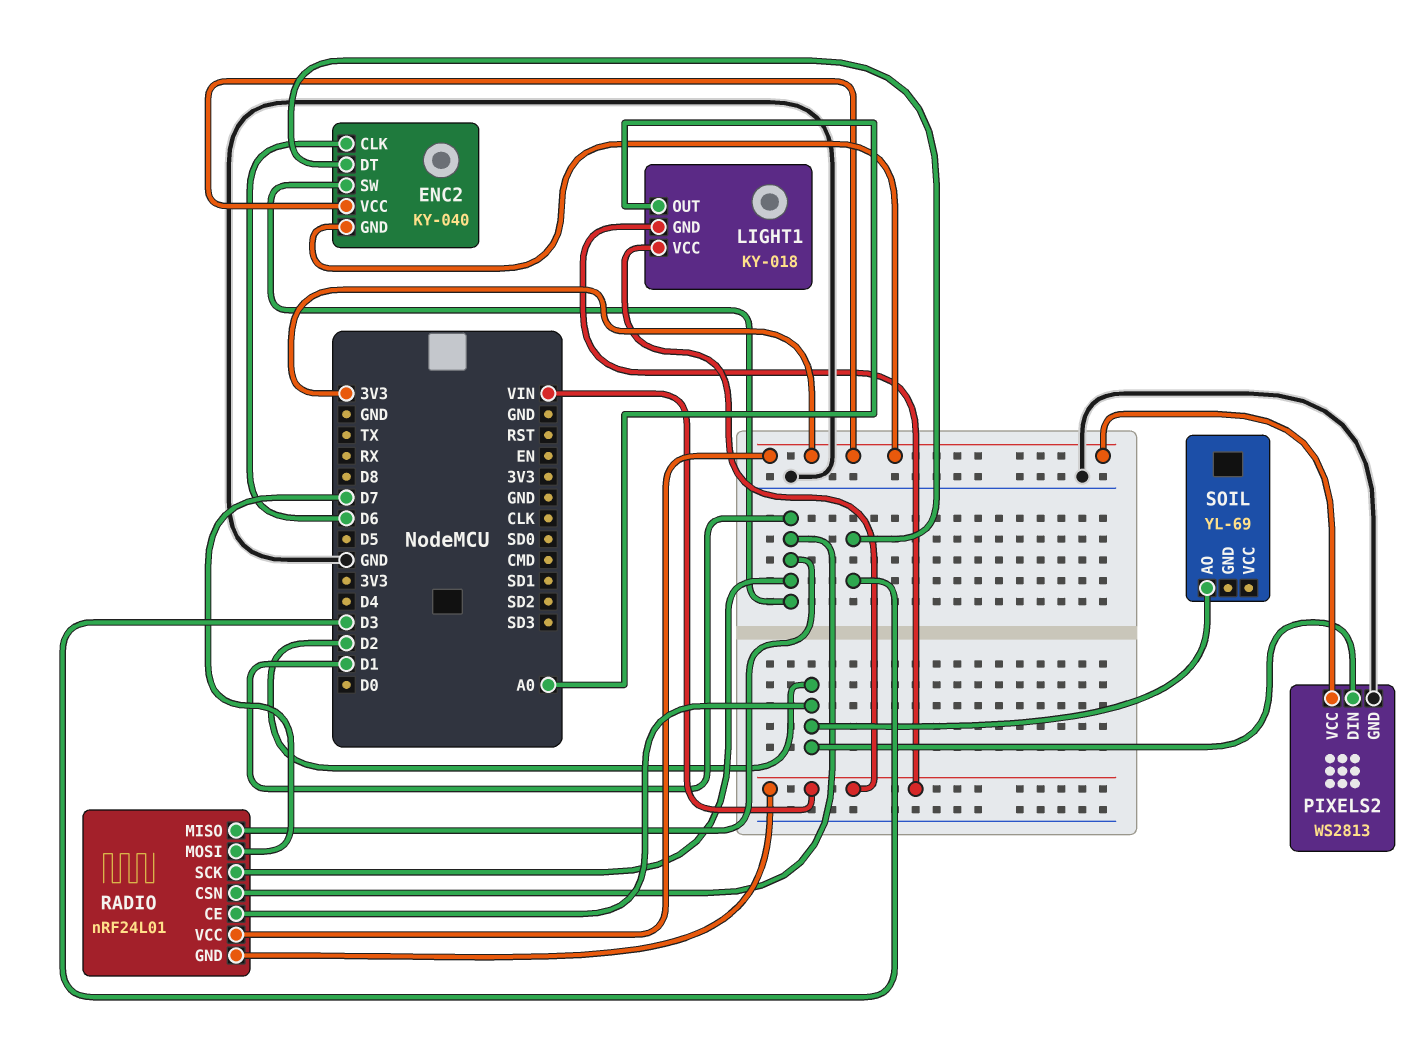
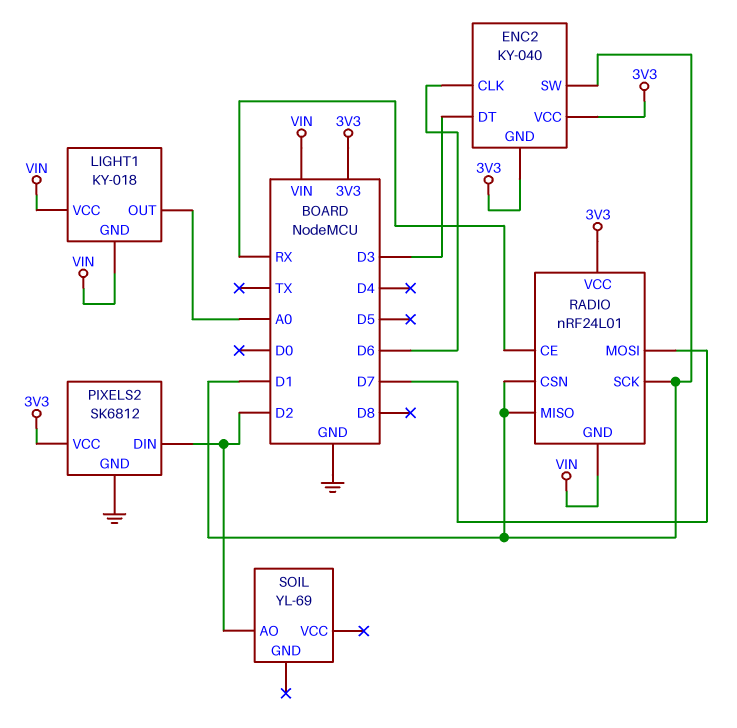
PIXELS2: WS2813 -> SK6812
RADIO pin CE: D2 -> RX

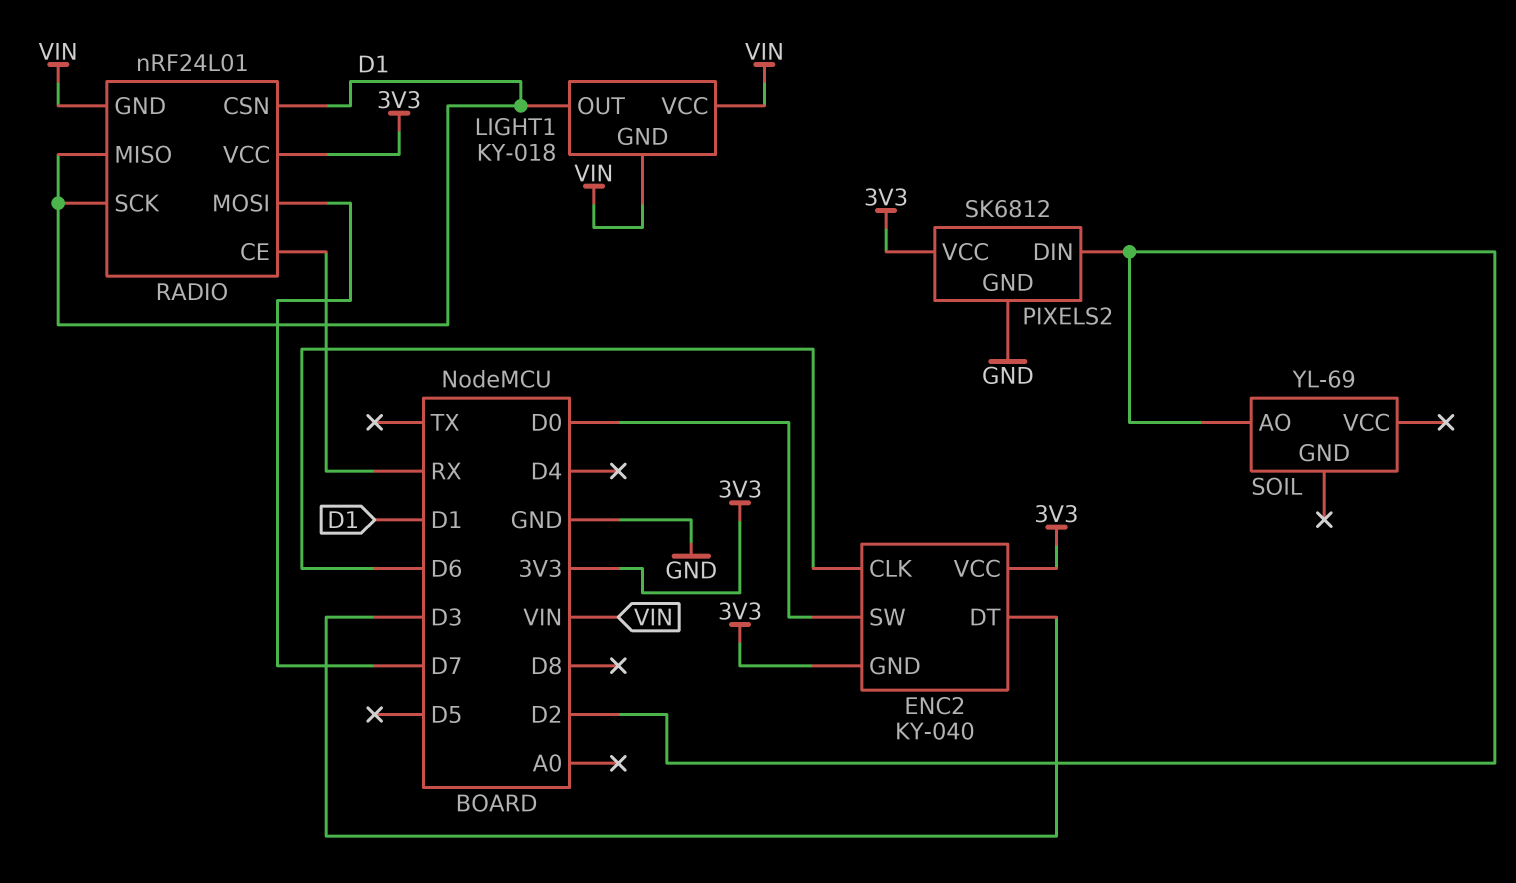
ENC2 pin SW: D1 -> D0
LIGHT1 pin OUT: A0 -> D1

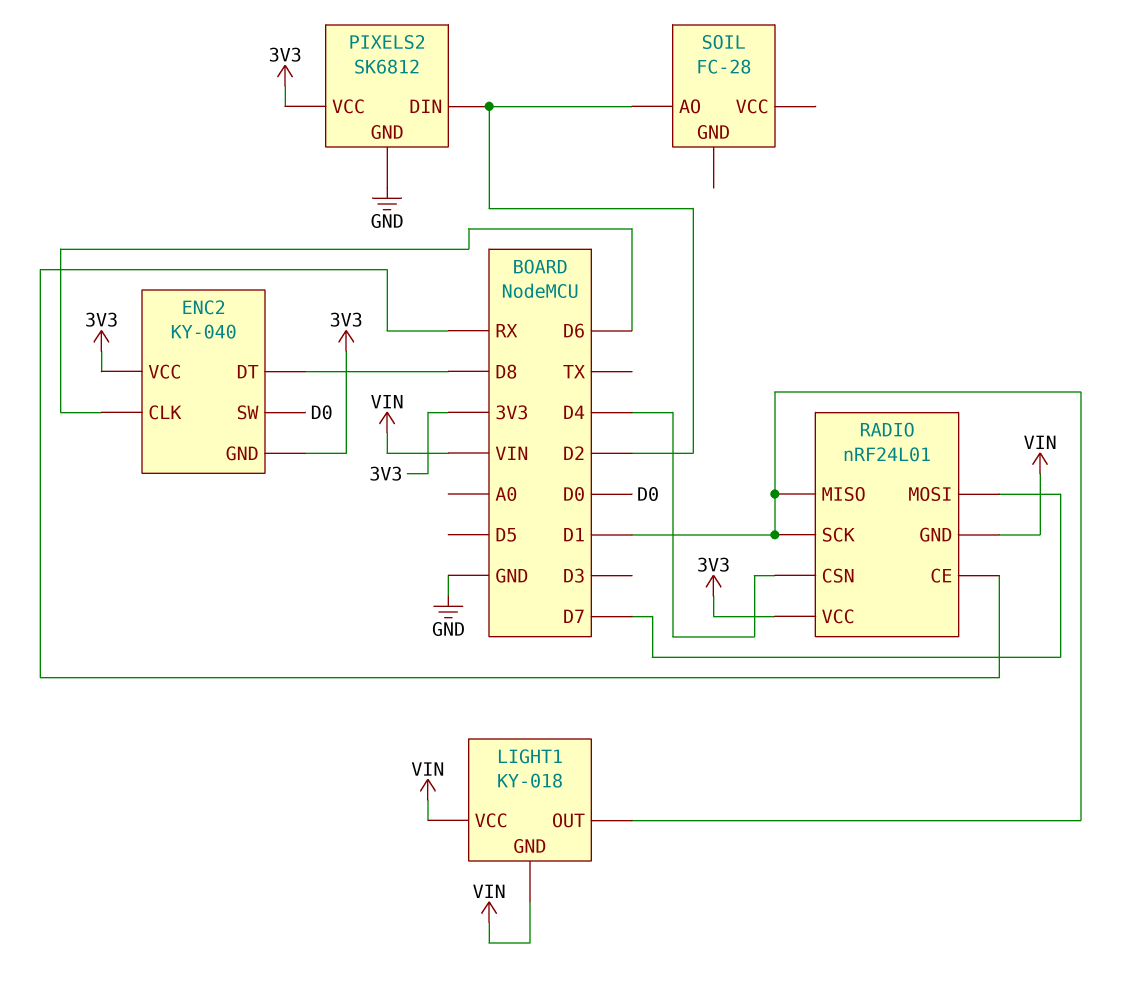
ENC2 pin DT: D3 -> D8
RADIO pin CSN: D1 -> D4
SOIL: YL-69 -> FC-28

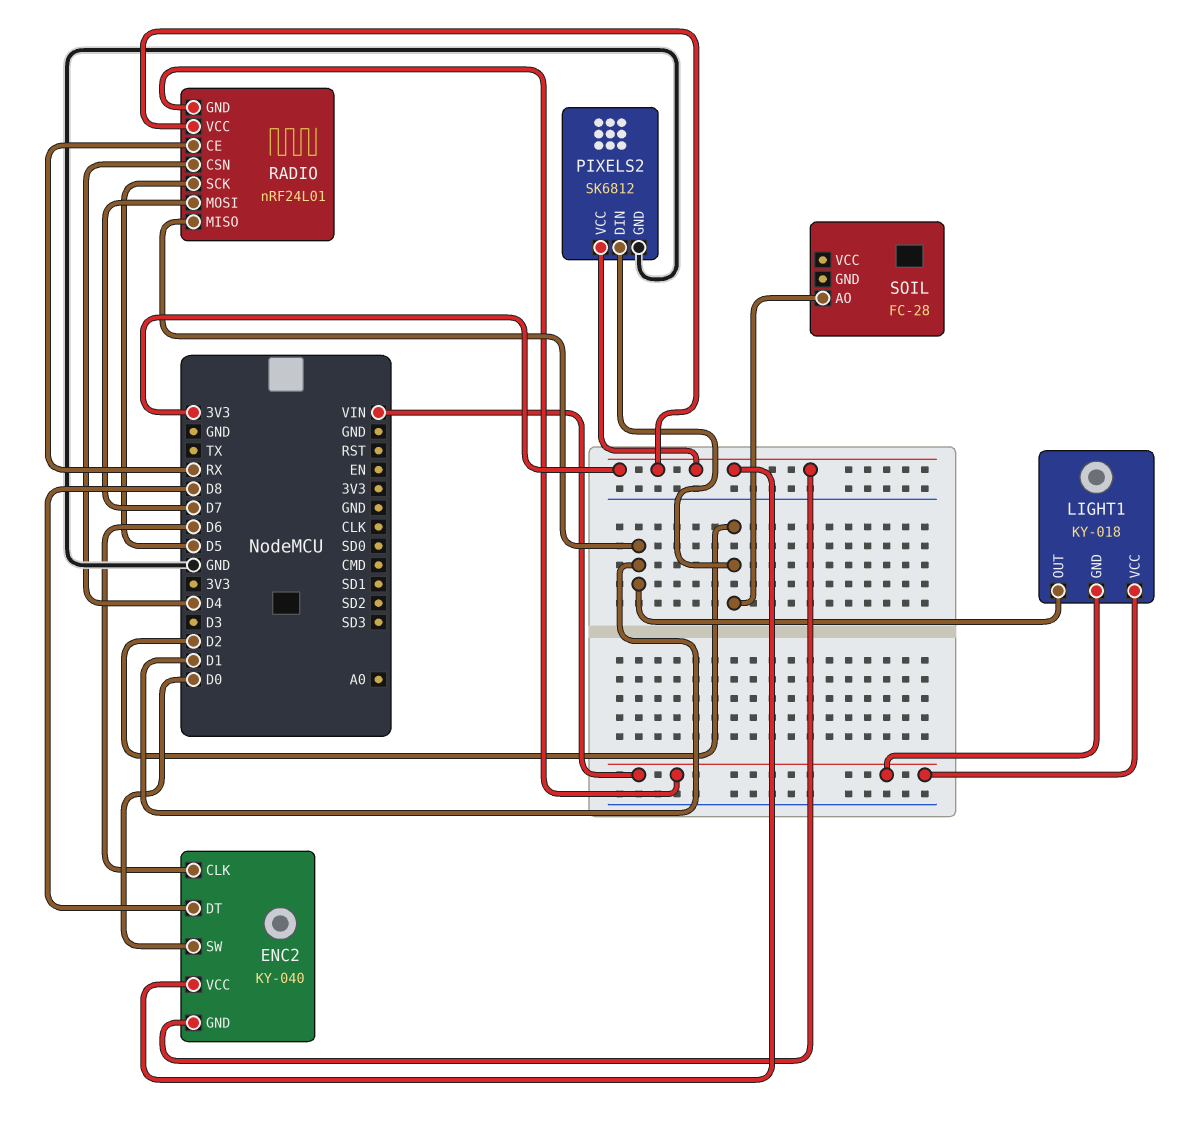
RADIO pin SCK: D1 -> D5

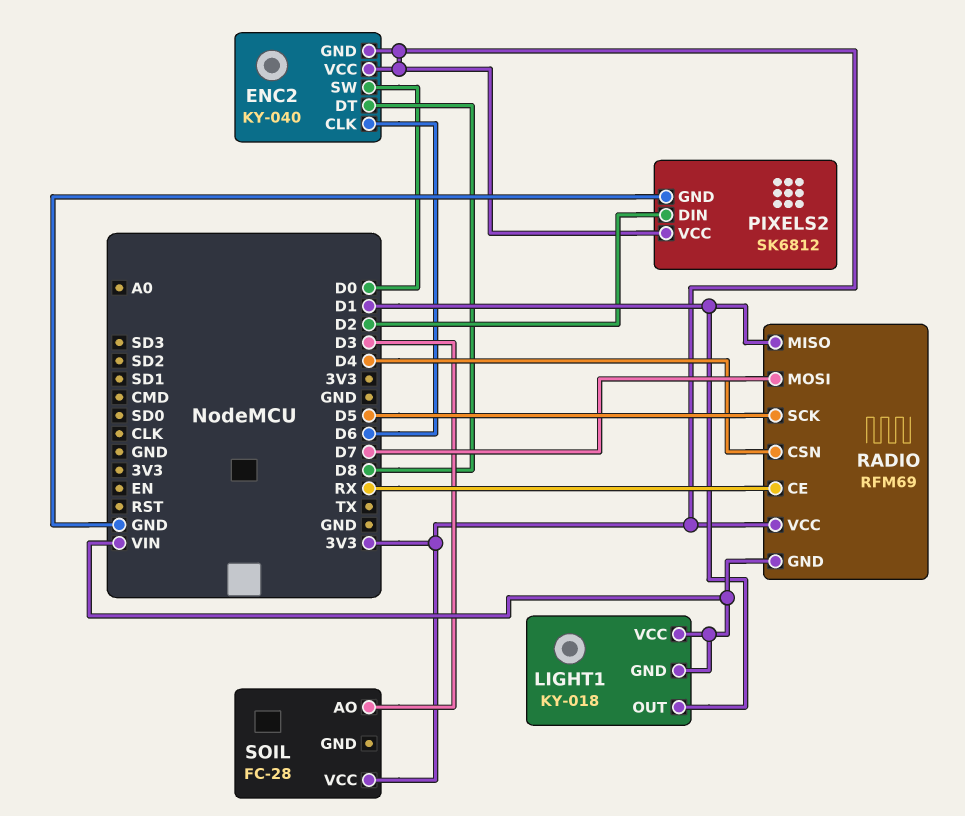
RADIO: nRF24L01 -> RFM69
SOIL pin AO: D2 -> D3
SOIL pin VCC: none -> 3V3

